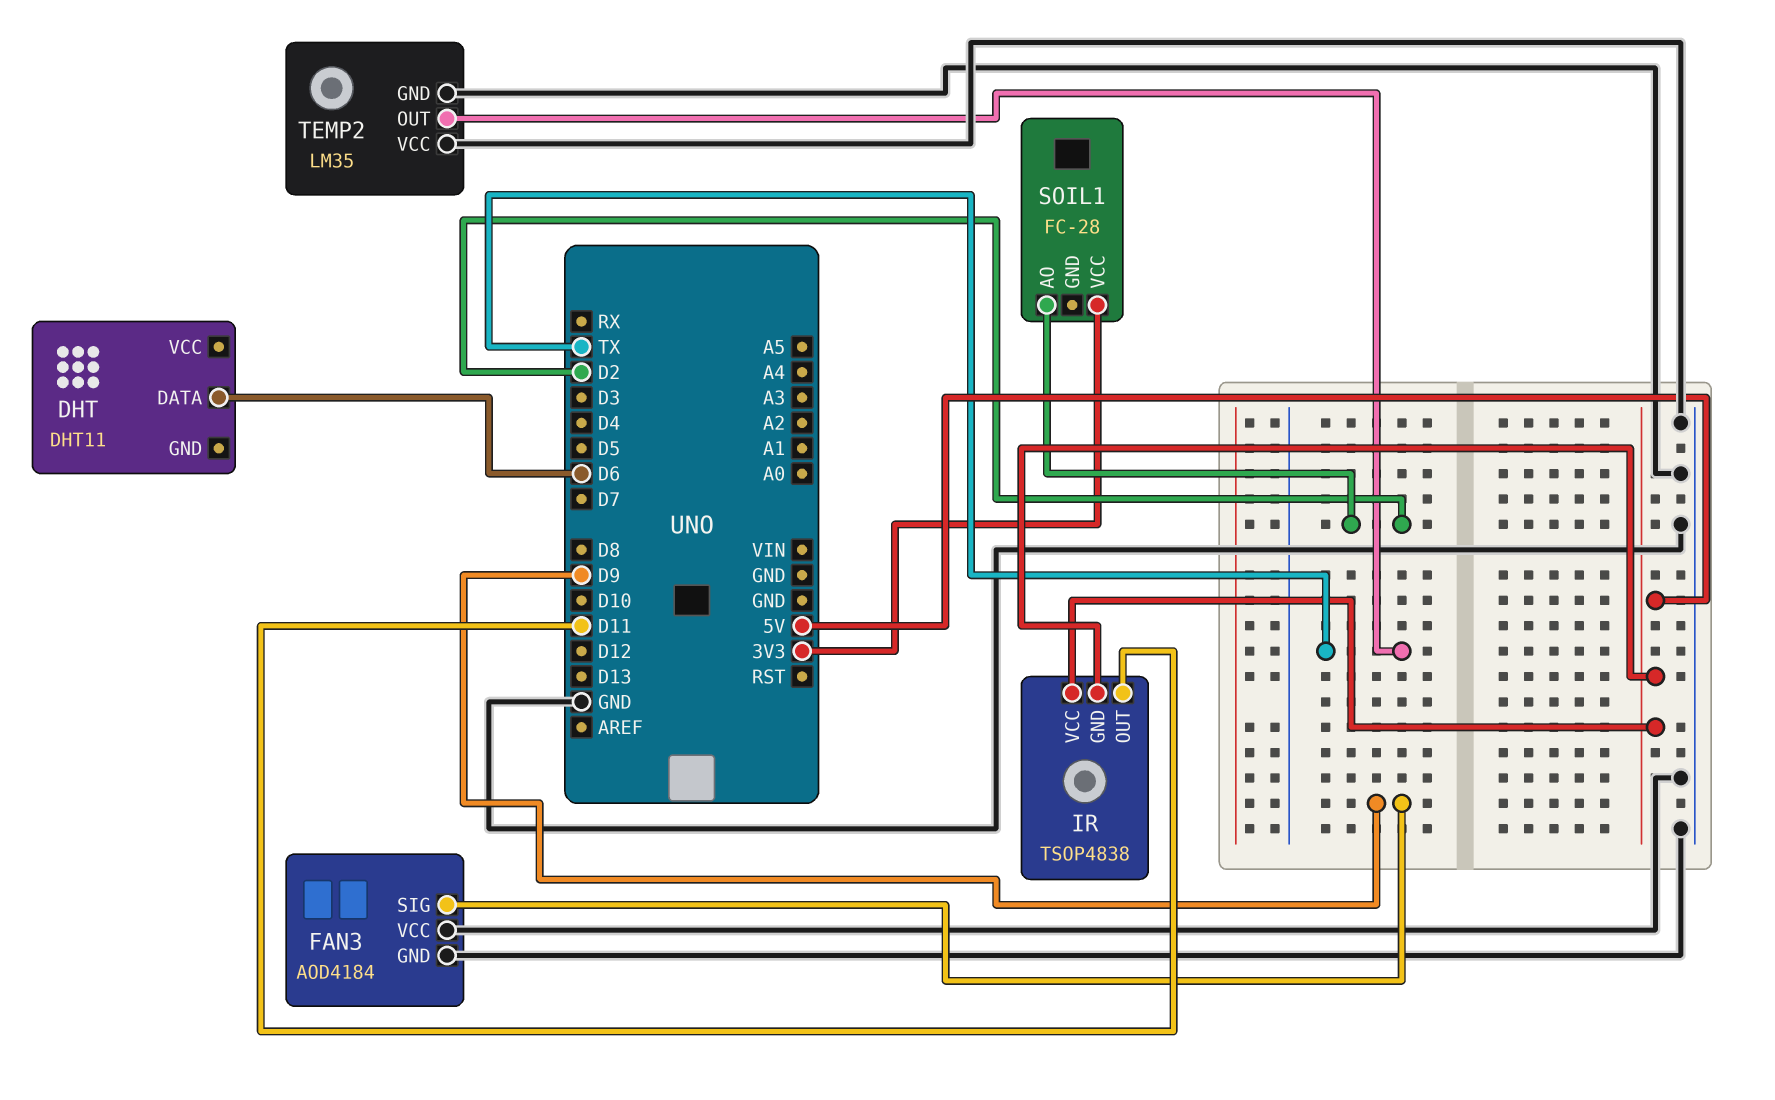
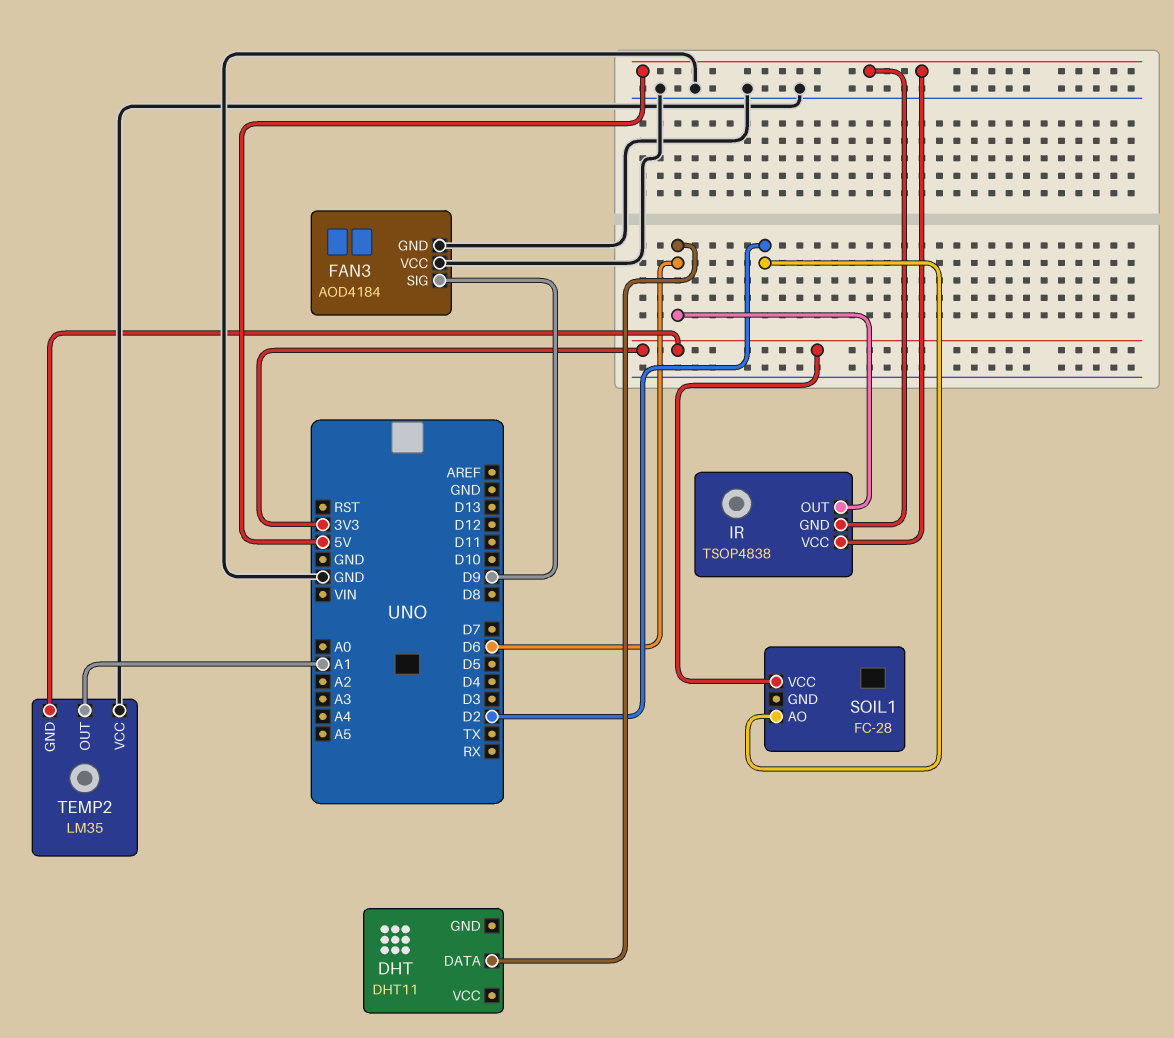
IR pin OUT: D11 -> D6
TEMP2 pin GND: GND -> 3V3
TEMP2 pin OUT: TX -> A1

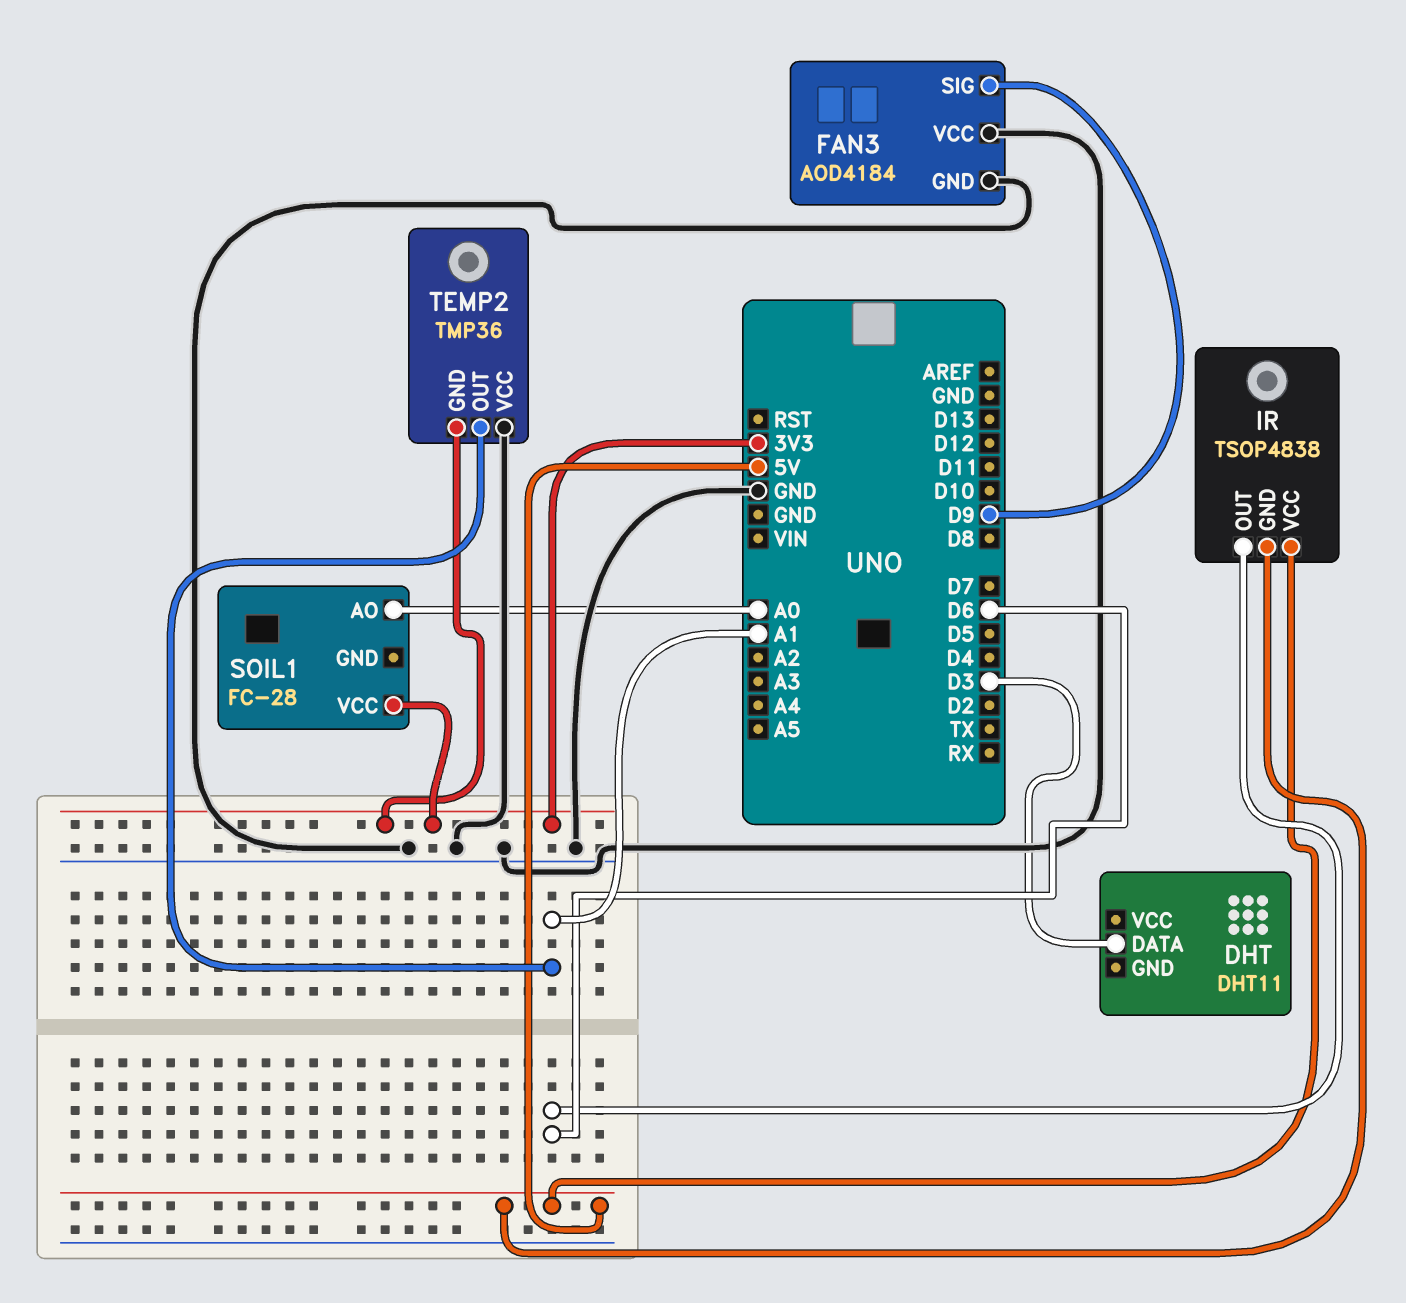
DHT pin DATA: D6 -> D3
SOIL1 pin AO: D2 -> A0
TEMP2: LM35 -> TMP36

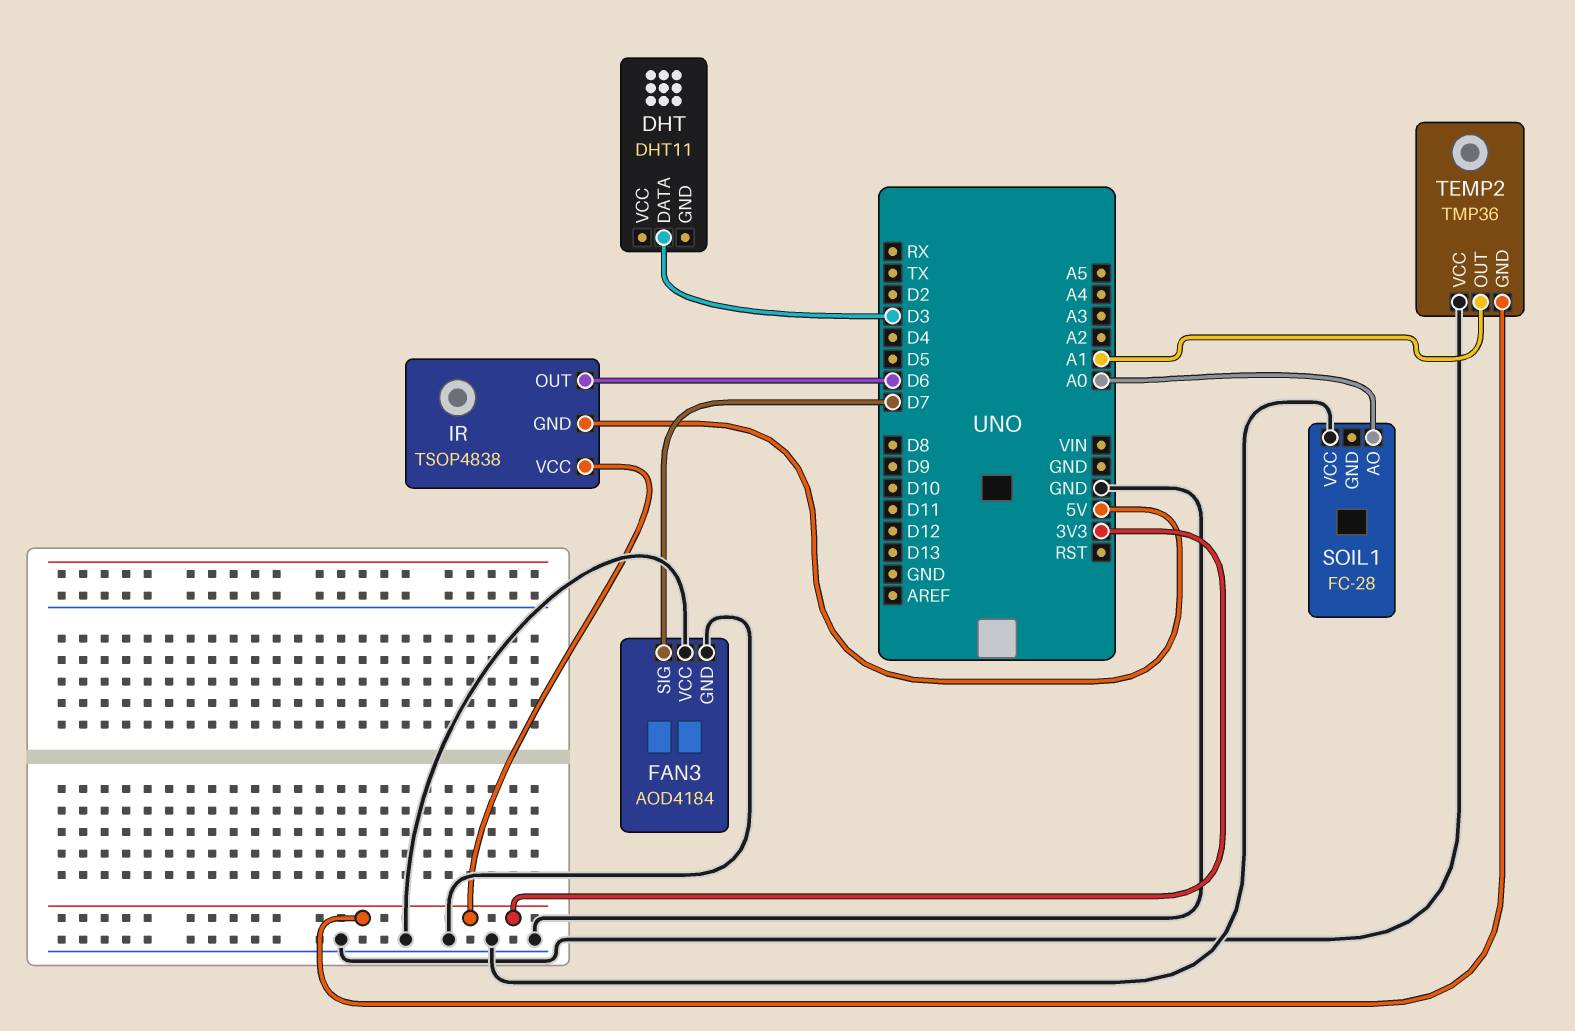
FAN3 pin SIG: D9 -> D7
IR pin VCC: 5V -> 3V3
SOIL1 pin VCC: 3V3 -> GND

